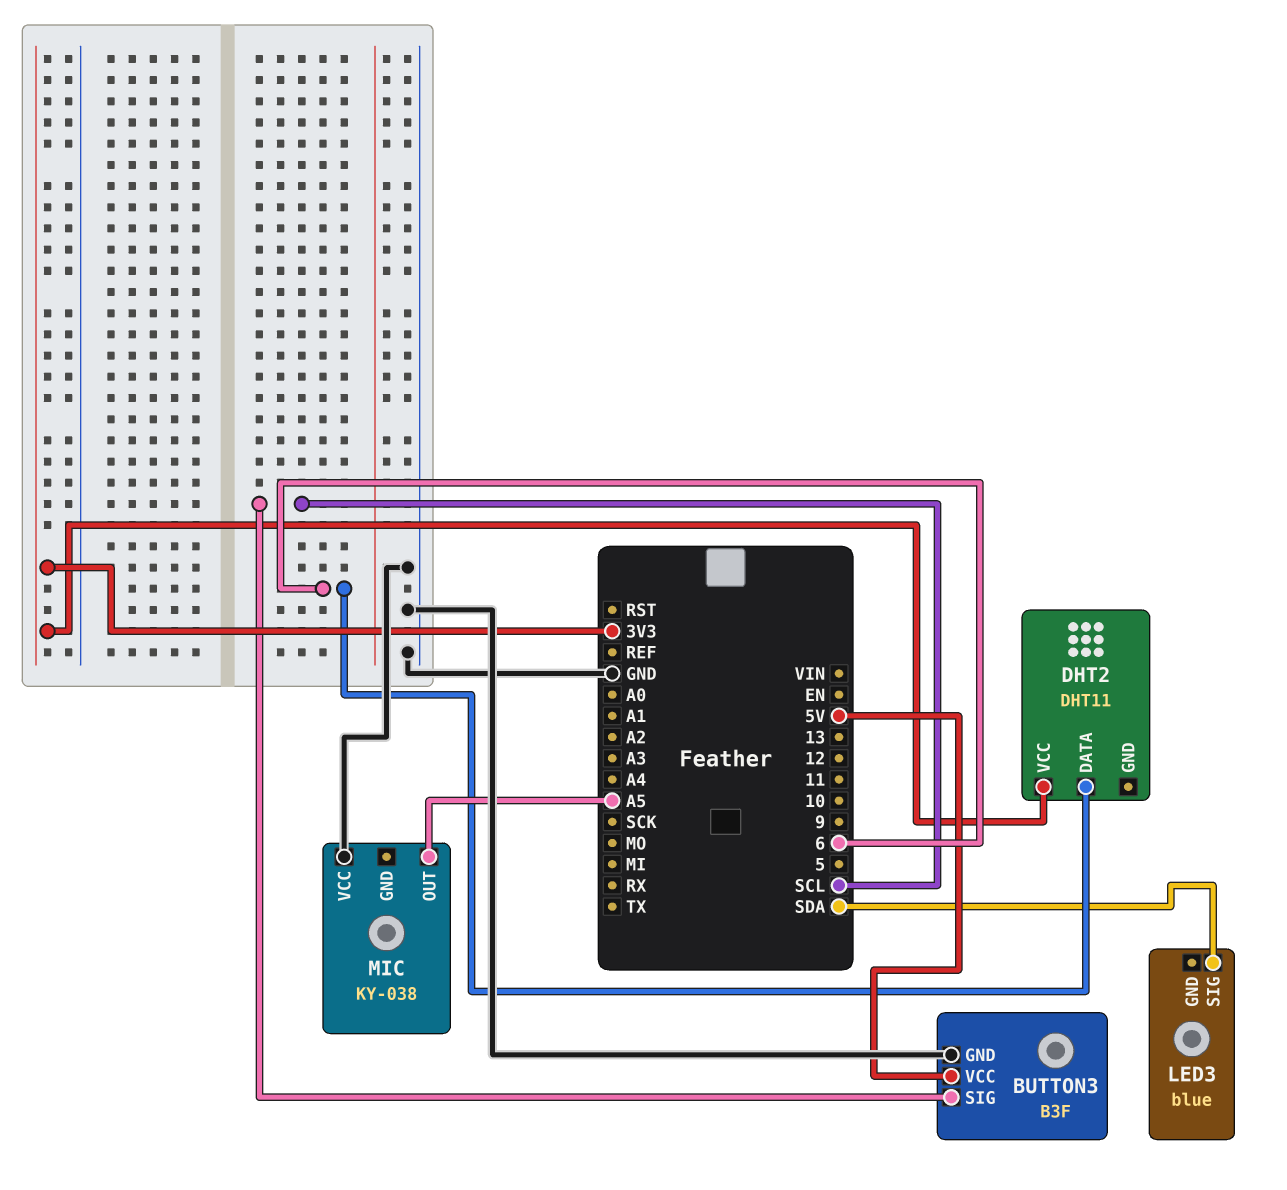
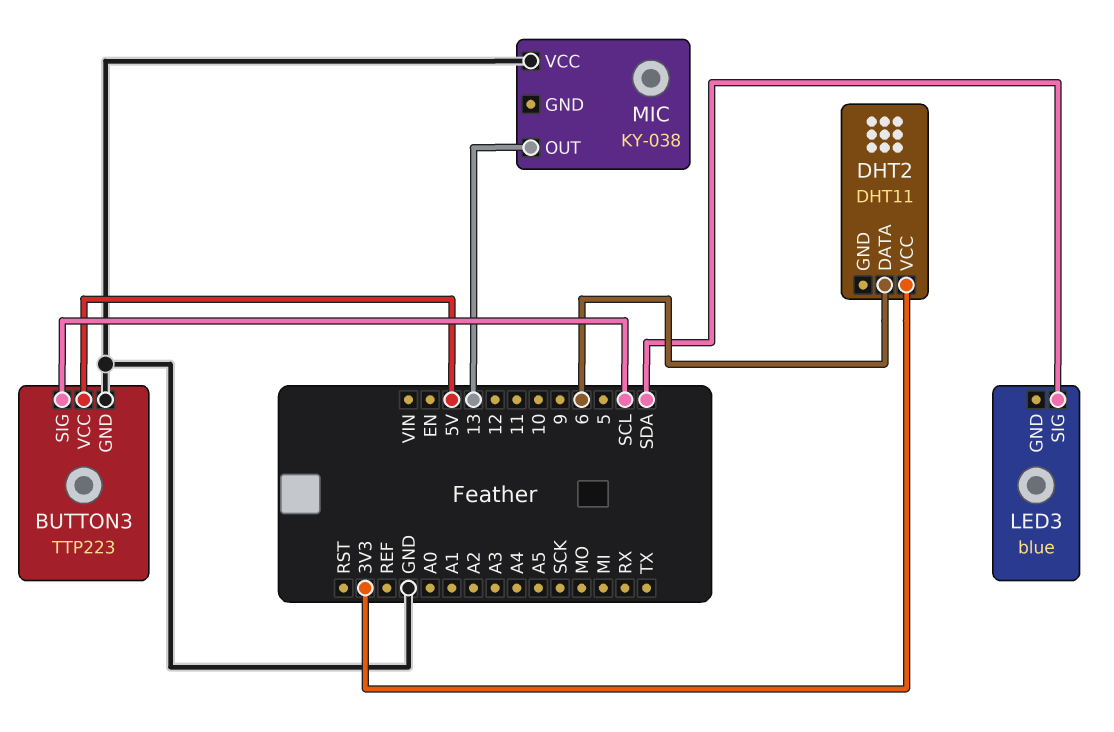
BUTTON3: B3F -> TTP223
MIC pin OUT: A5 -> 13

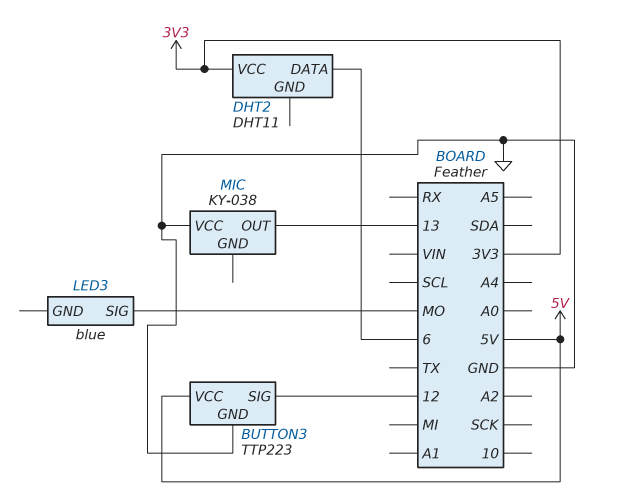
BUTTON3 pin SIG: SCL -> 12
LED3 pin SIG: SDA -> MO

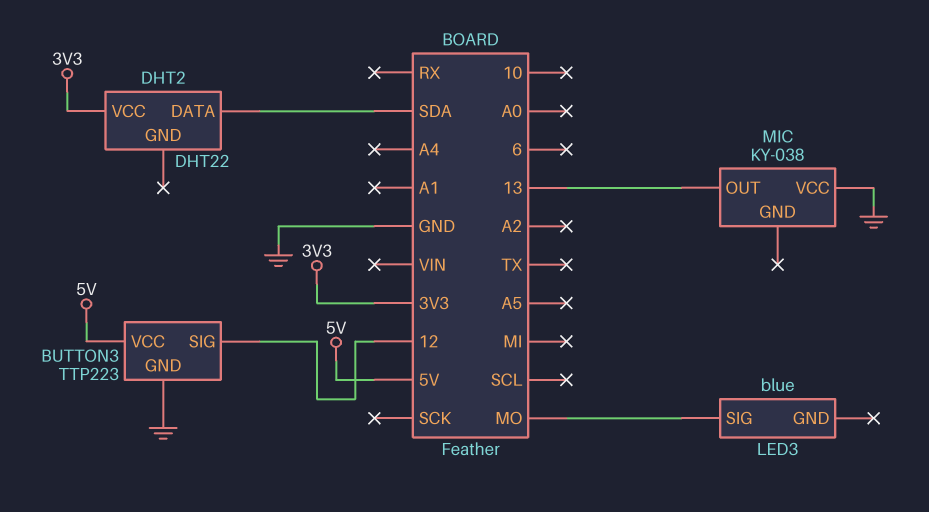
DHT2: DHT11 -> DHT22
DHT2 pin DATA: 6 -> SDA

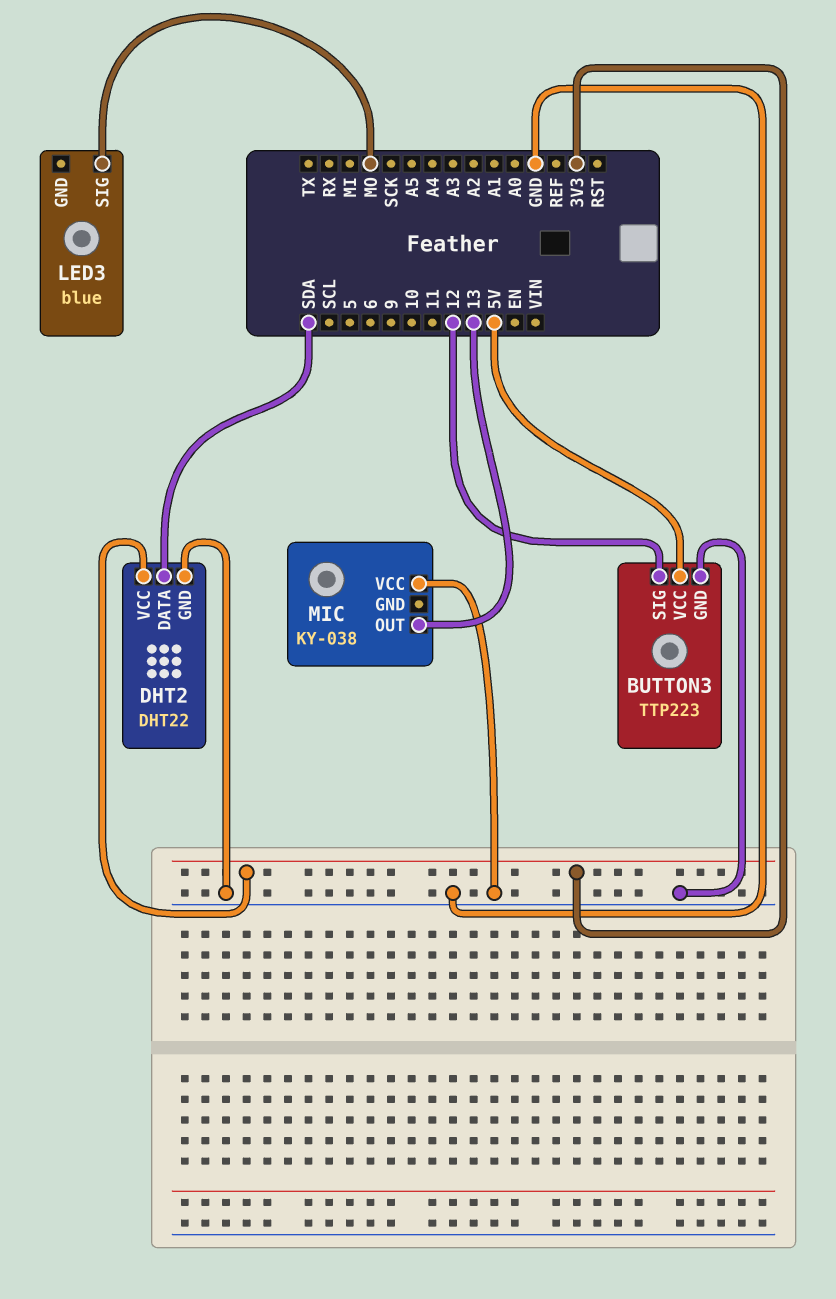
DHT2 pin GND: none -> GND

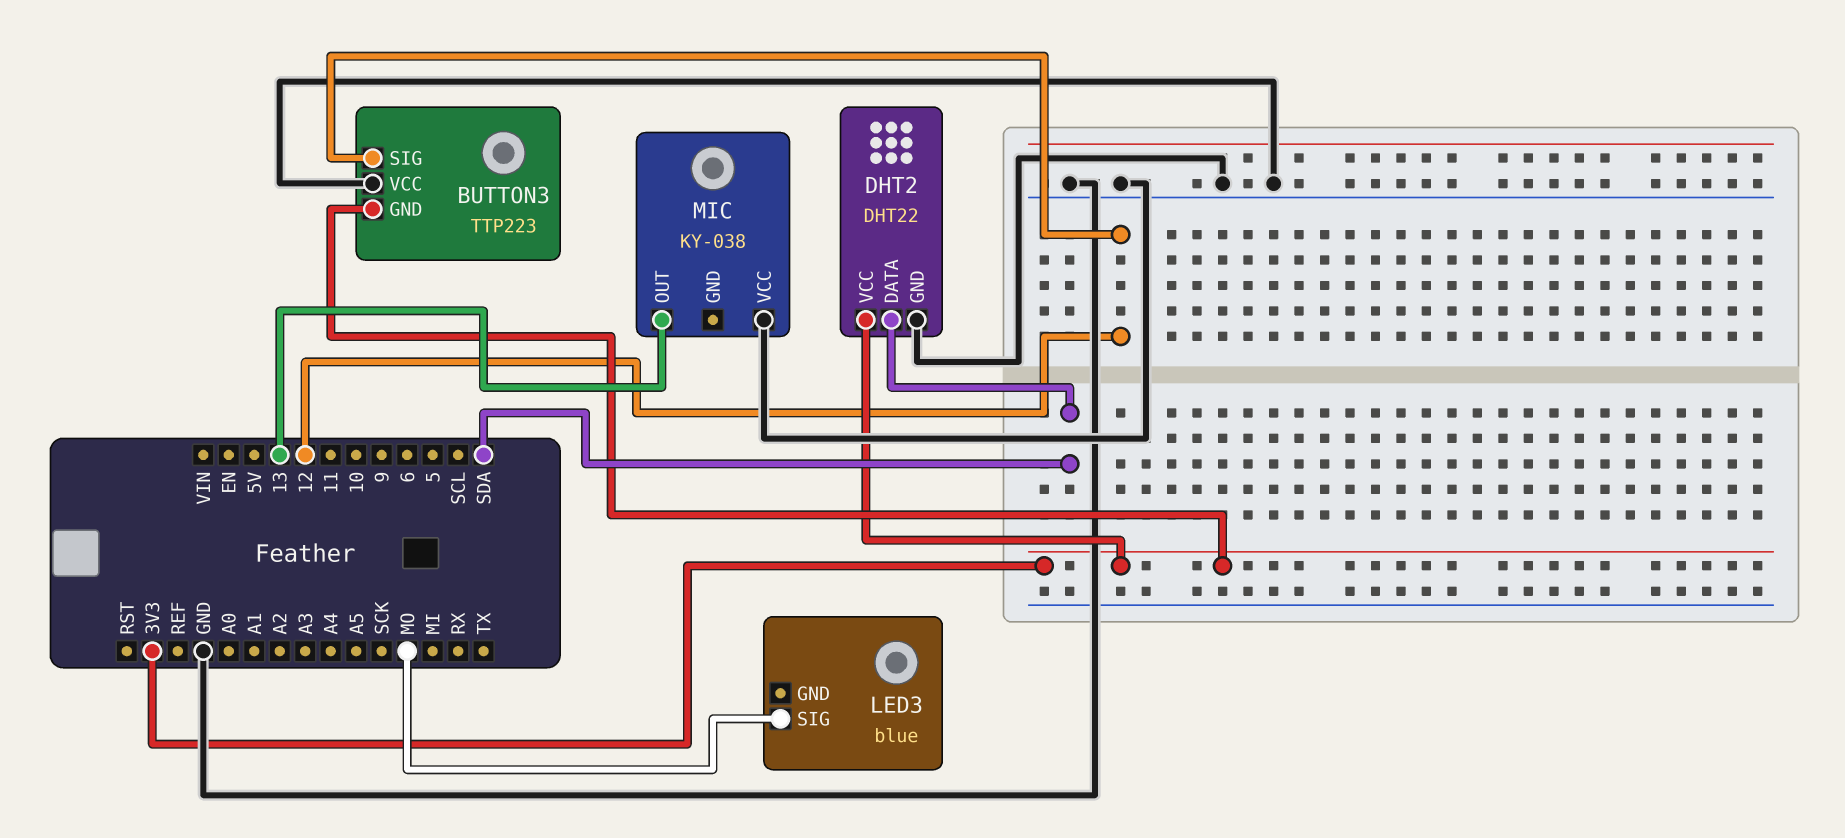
BUTTON3 pin GND: GND -> 3V3
BUTTON3 pin VCC: 5V -> GND

